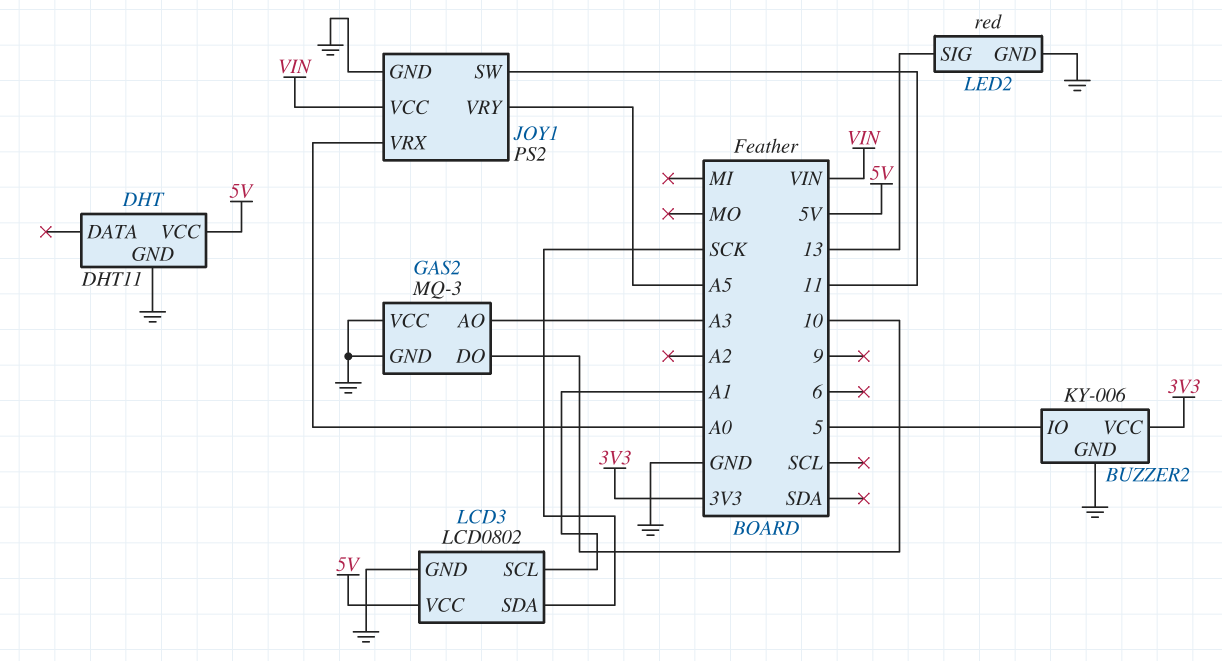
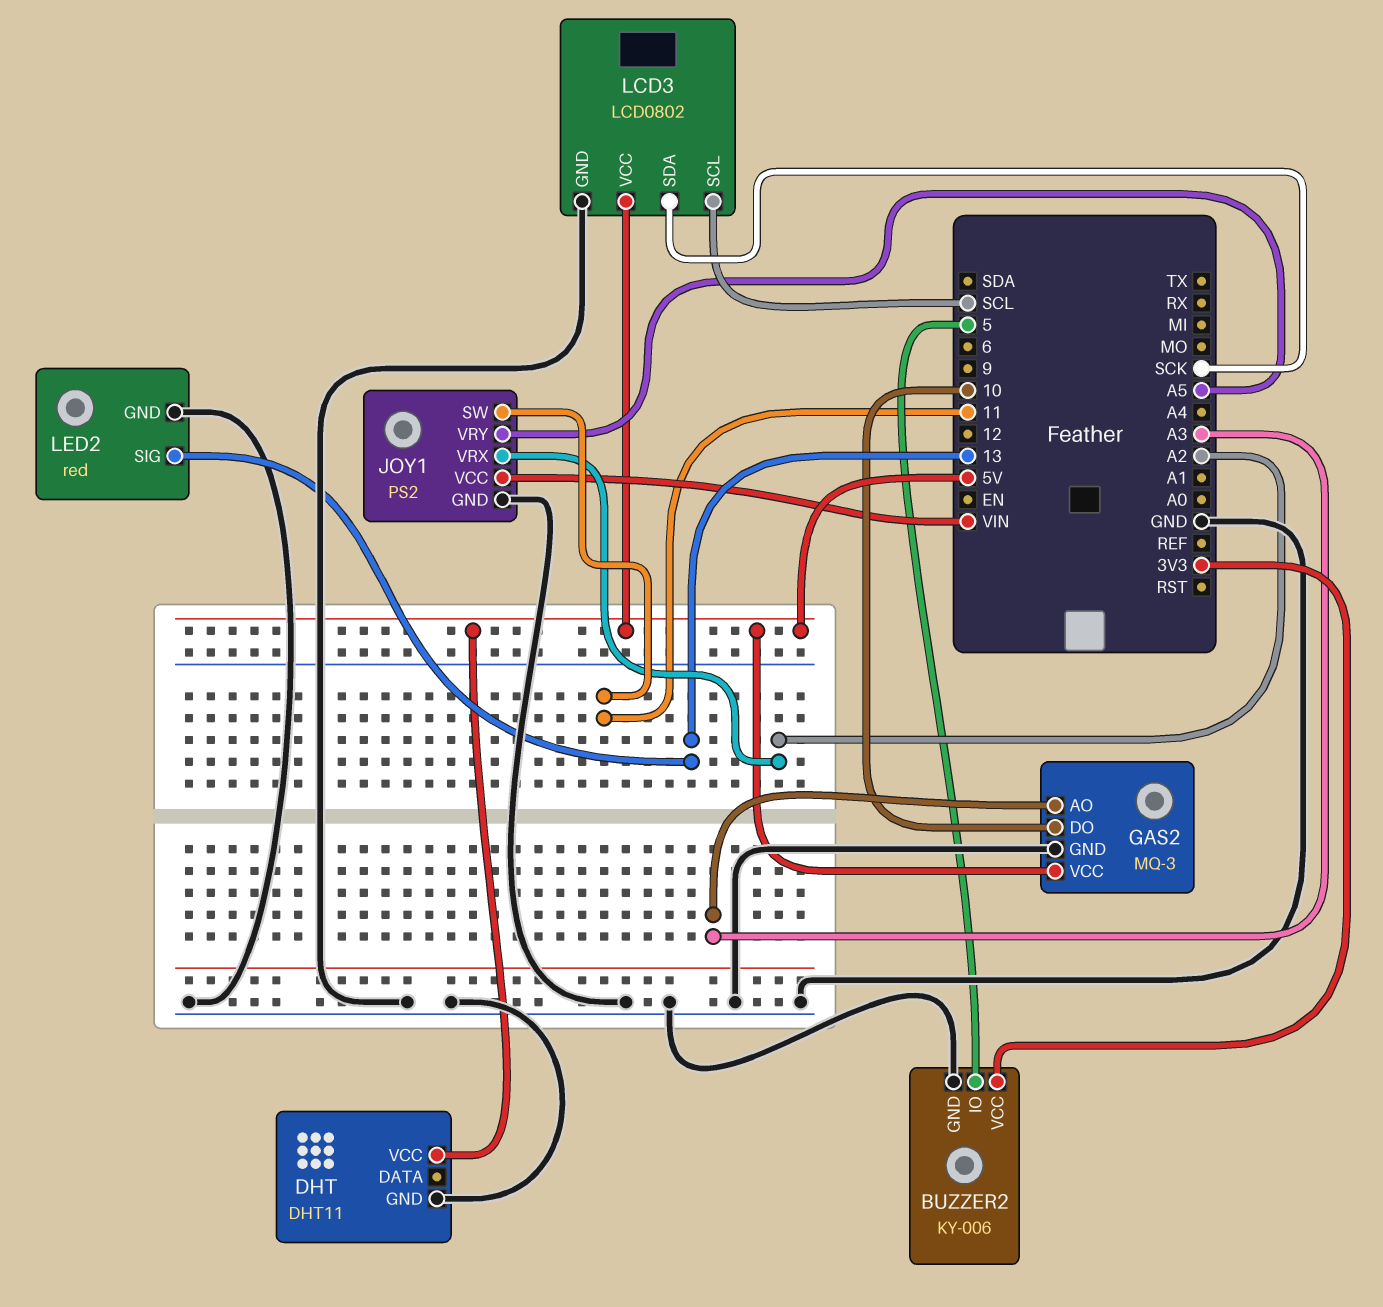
GAS2 pin VCC: GND -> 5V
JOY1 pin VRX: A0 -> A2
LCD3 pin SCL: A1 -> SCL

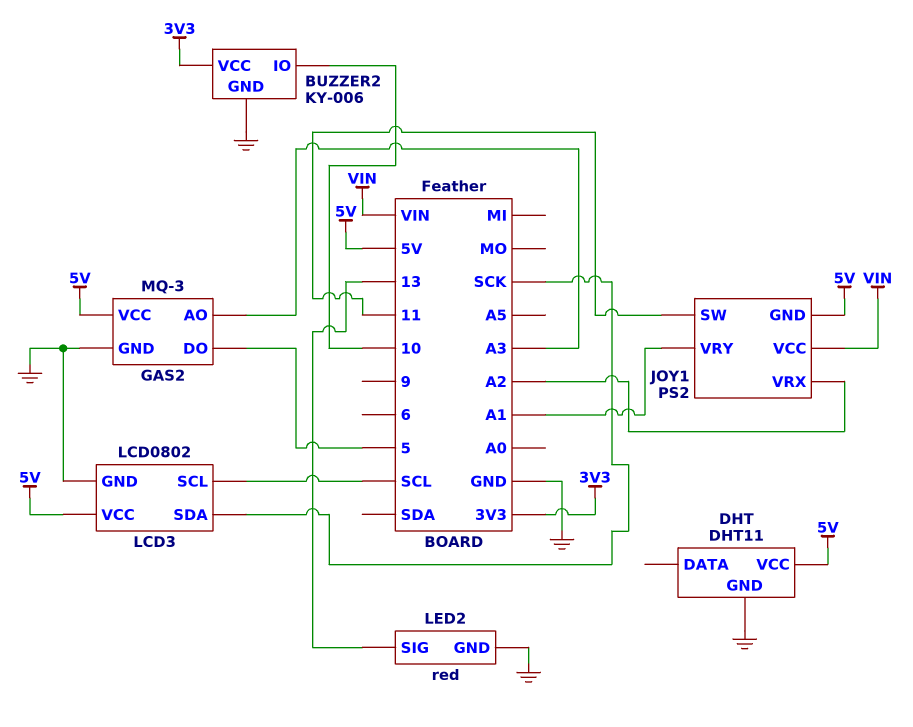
BUZZER2 pin IO: 5 -> 10
GAS2 pin DO: 10 -> 5
JOY1 pin GND: GND -> 5V
JOY1 pin VRY: A5 -> A1

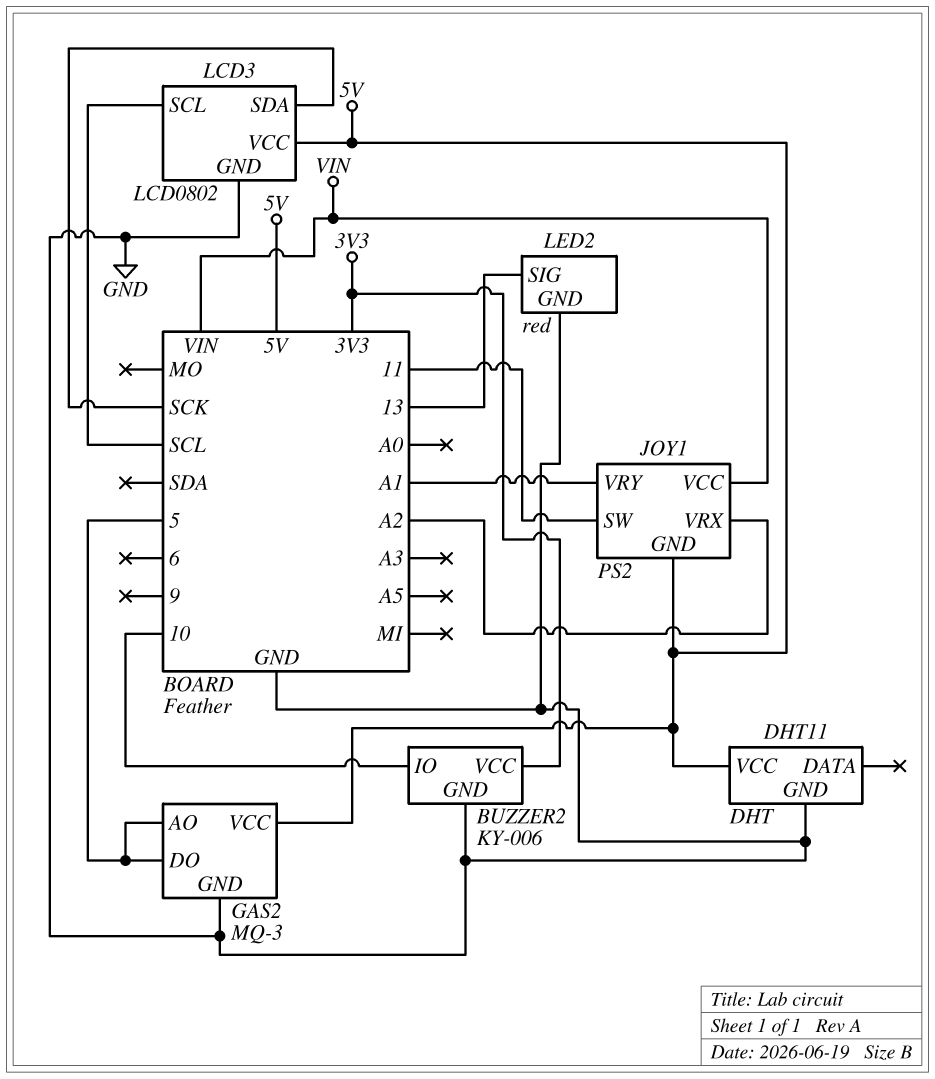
GAS2 pin AO: A3 -> 5

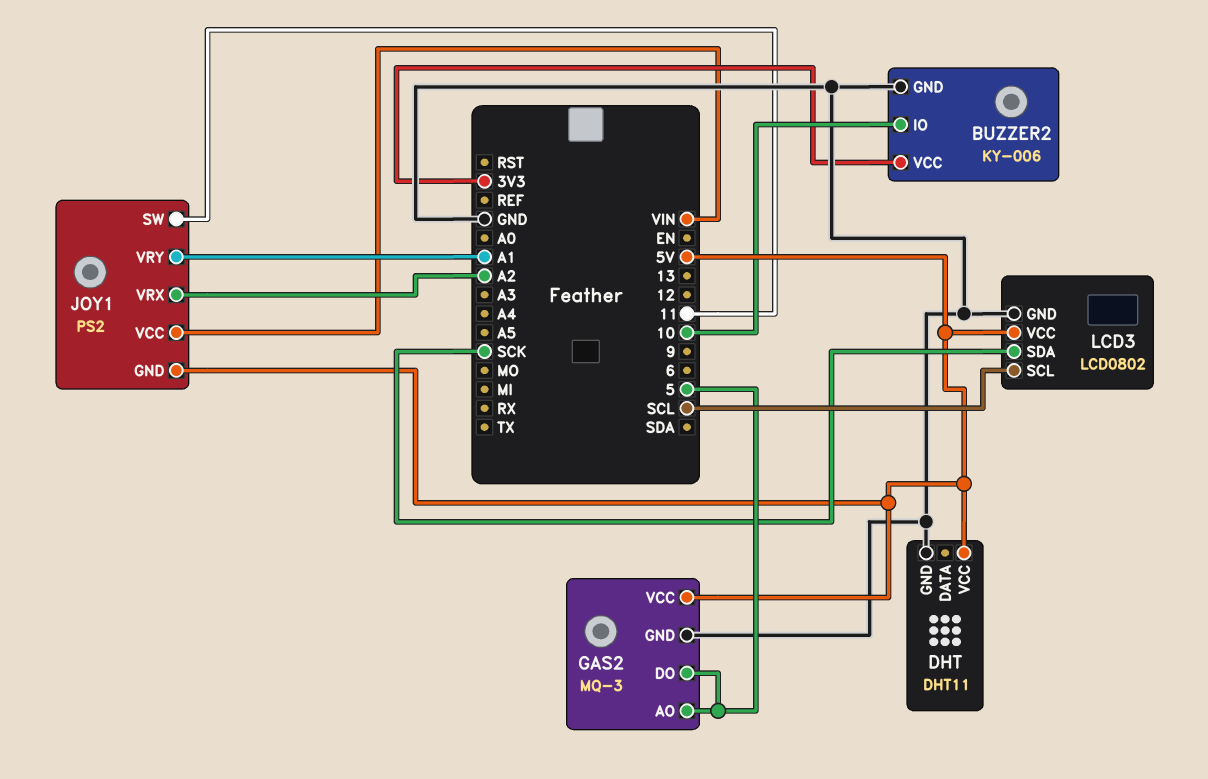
LED2: red -> none
LED2 pin GND: GND -> none
LED2 pin SIG: 13 -> none

